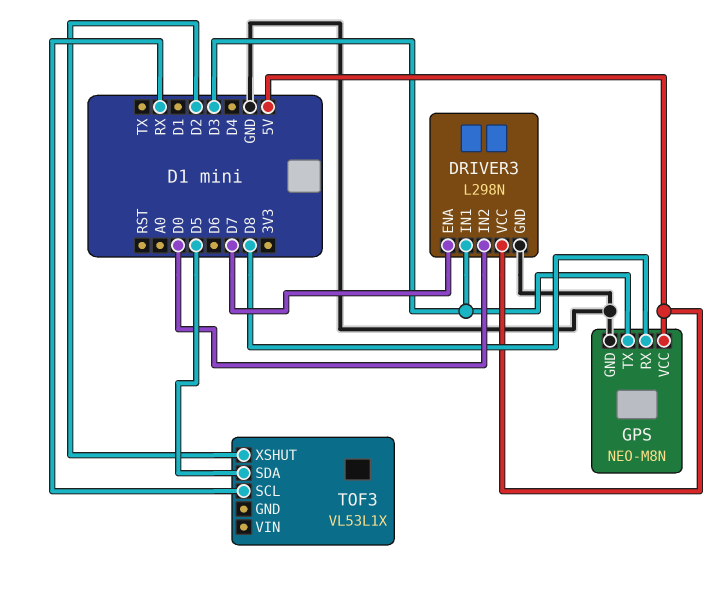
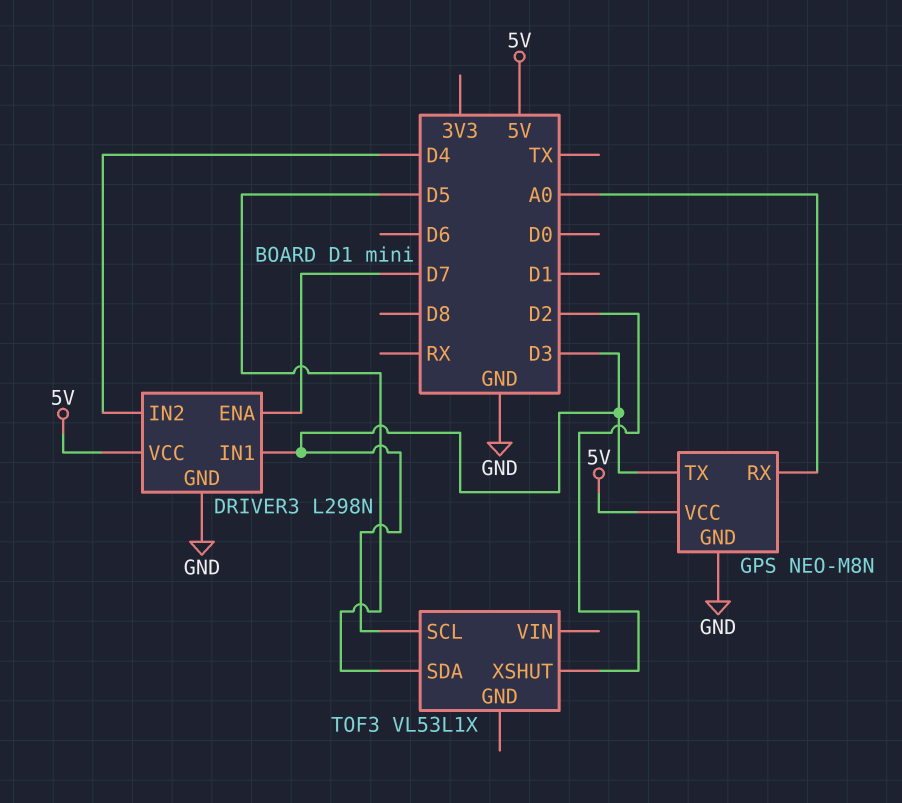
DRIVER3 pin IN2: D0 -> D4
GPS pin RX: D8 -> A0
TOF3 pin SCL: RX -> D3

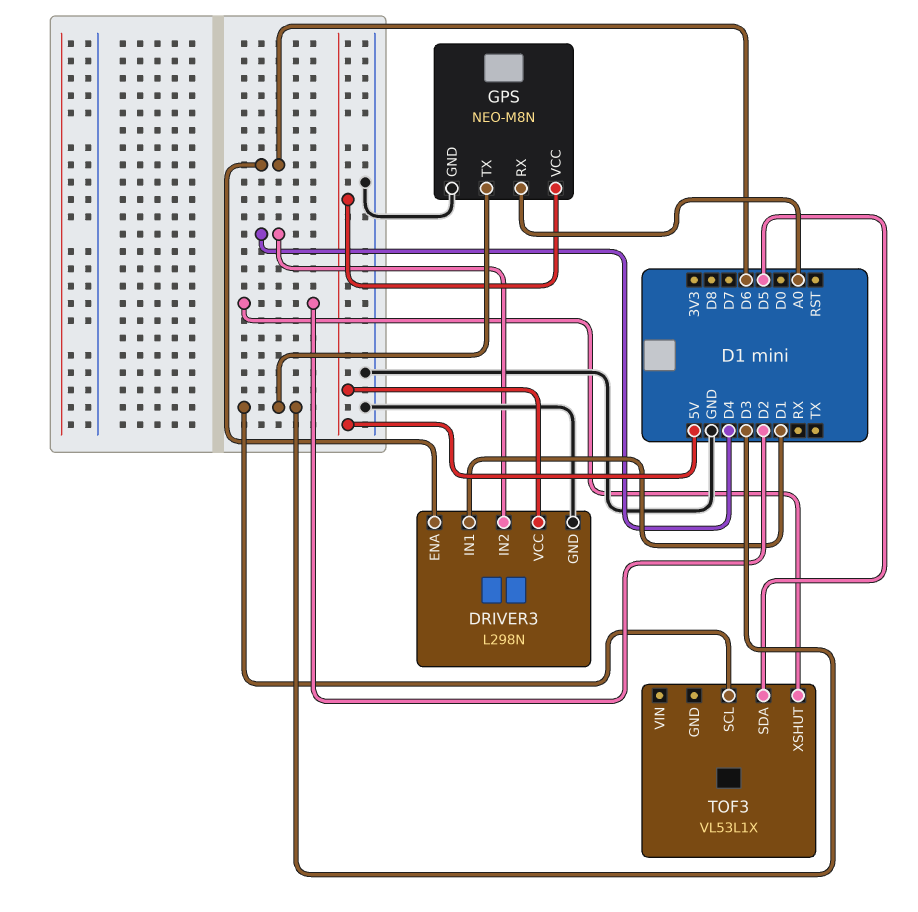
DRIVER3 pin ENA: D7 -> D6
DRIVER3 pin IN1: D3 -> D1

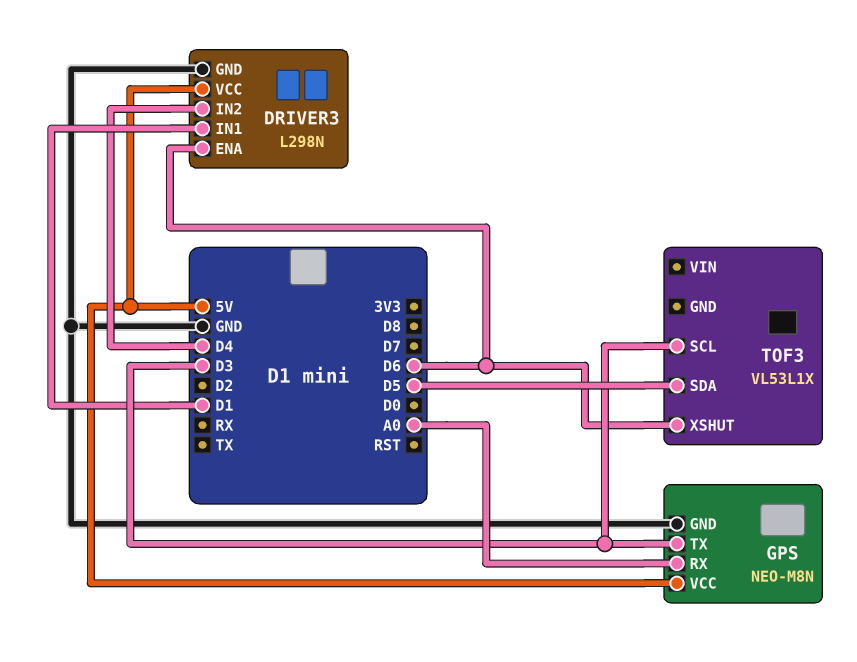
TOF3 pin XSHUT: D2 -> D6

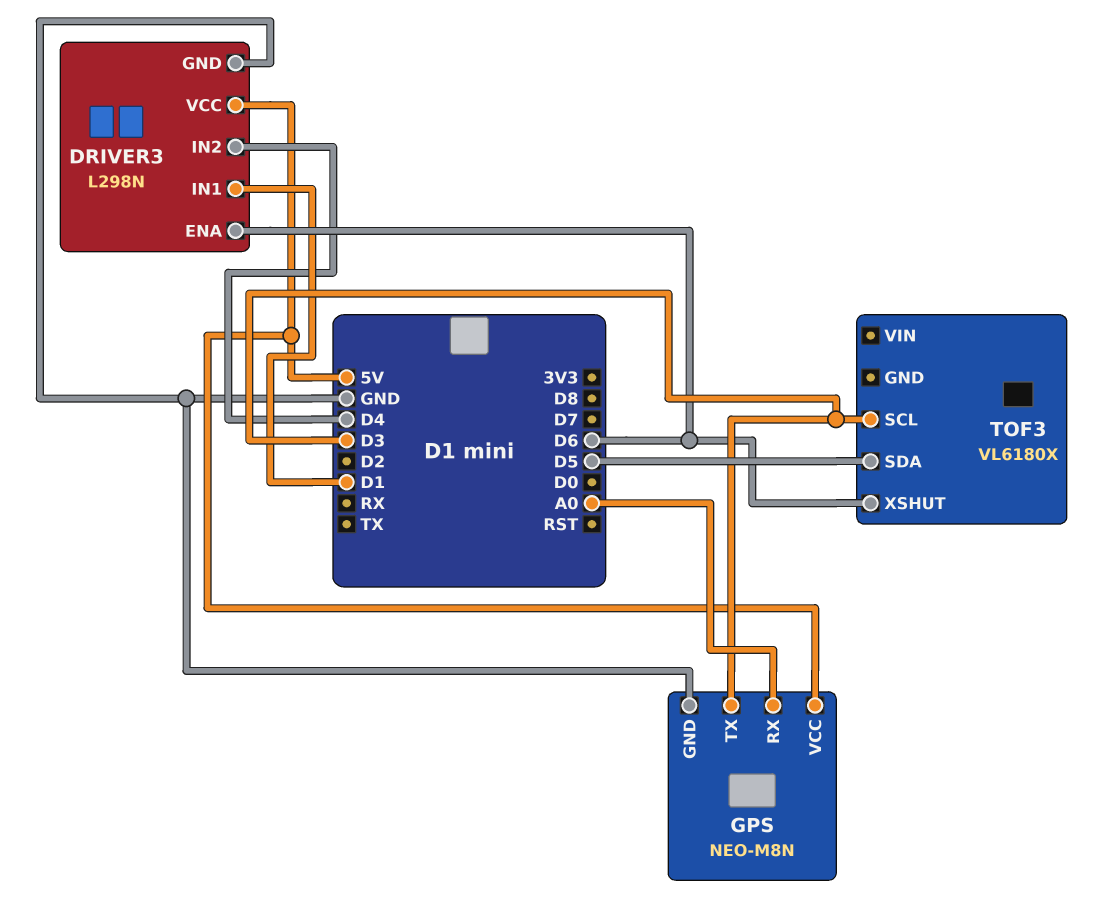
TOF3: VL53L1X -> VL6180X

